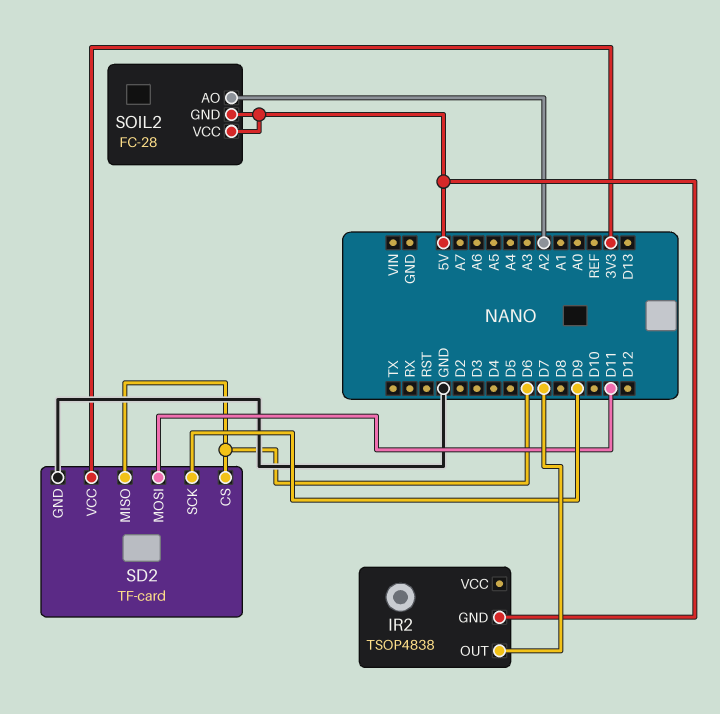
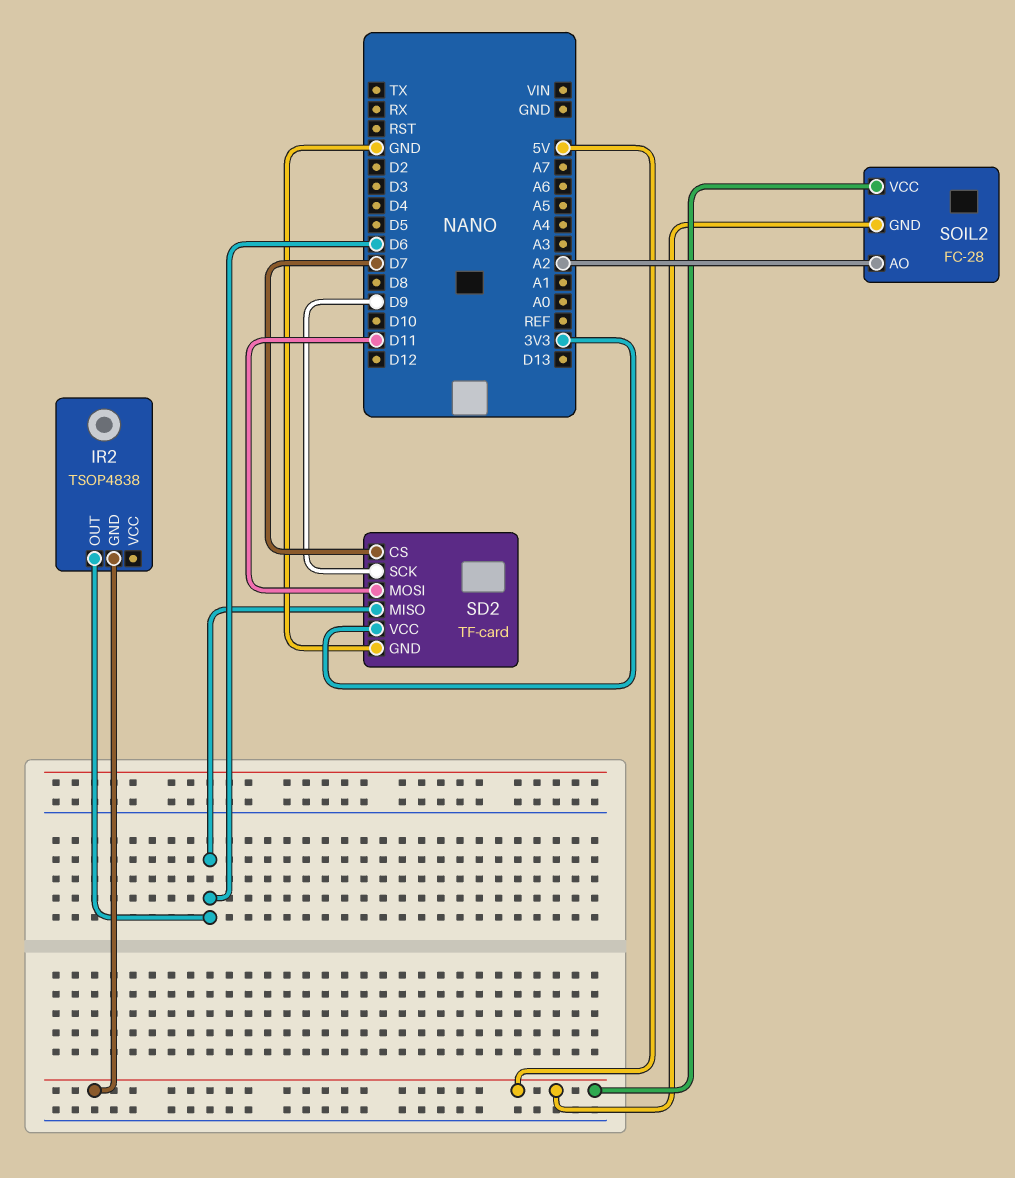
IR2 pin OUT: D7 -> D6
SD2 pin CS: D6 -> D7

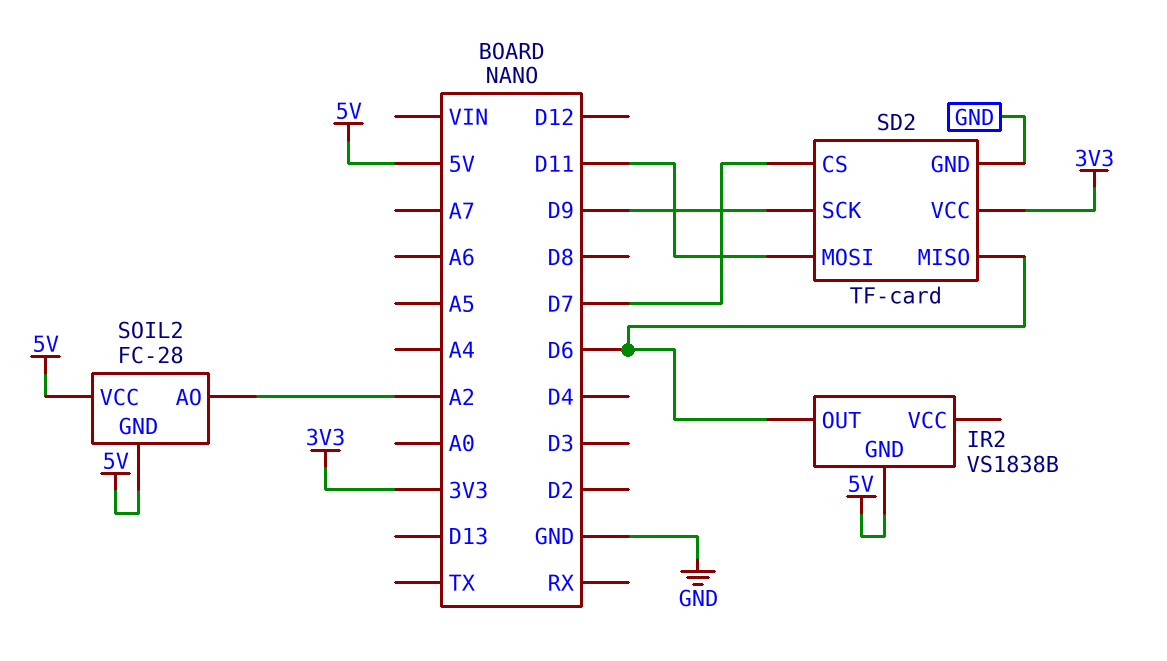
IR2: TSOP4838 -> VS1838B

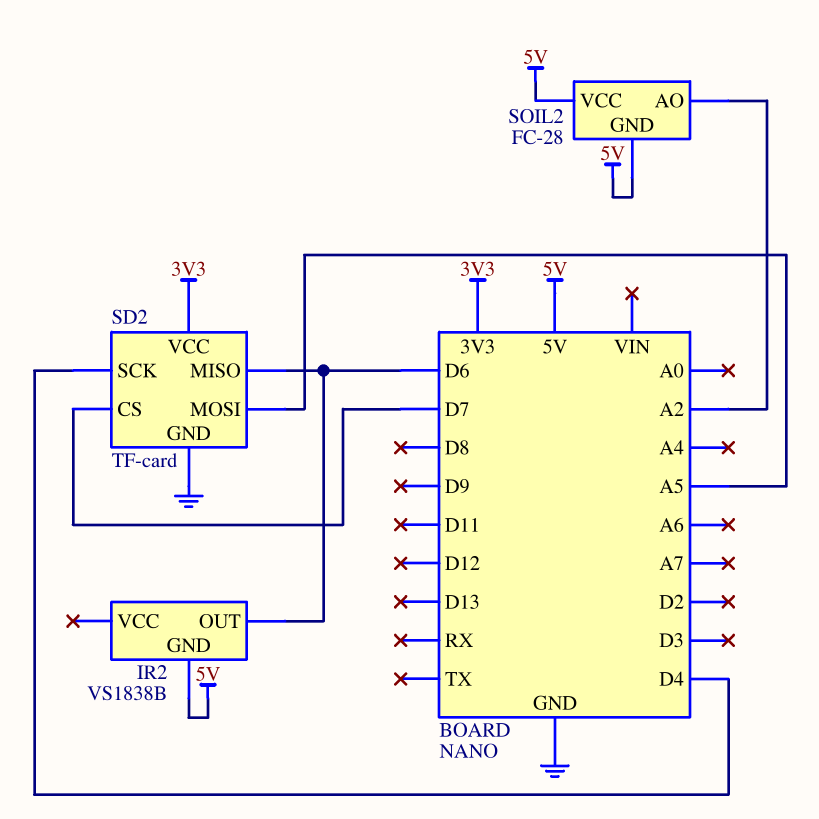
SD2 pin MOSI: D11 -> A5
SD2 pin SCK: D9 -> D4

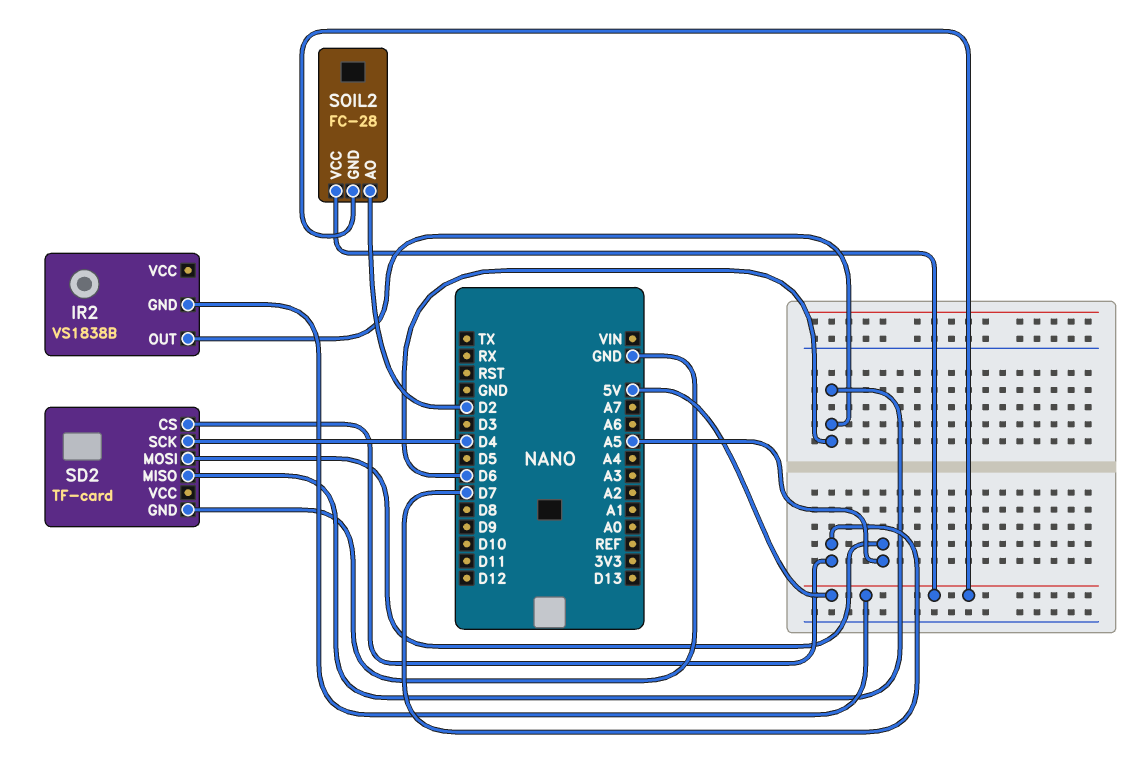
SD2 pin VCC: 3V3 -> none
SOIL2 pin AO: A2 -> D2

